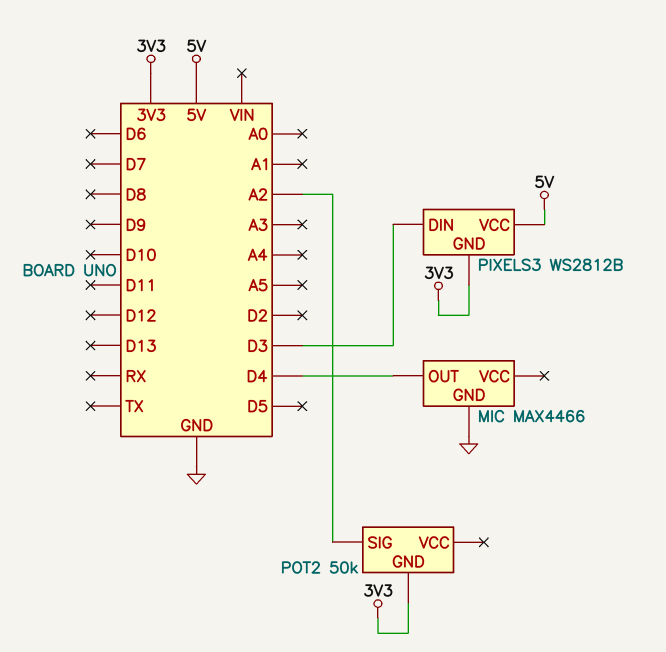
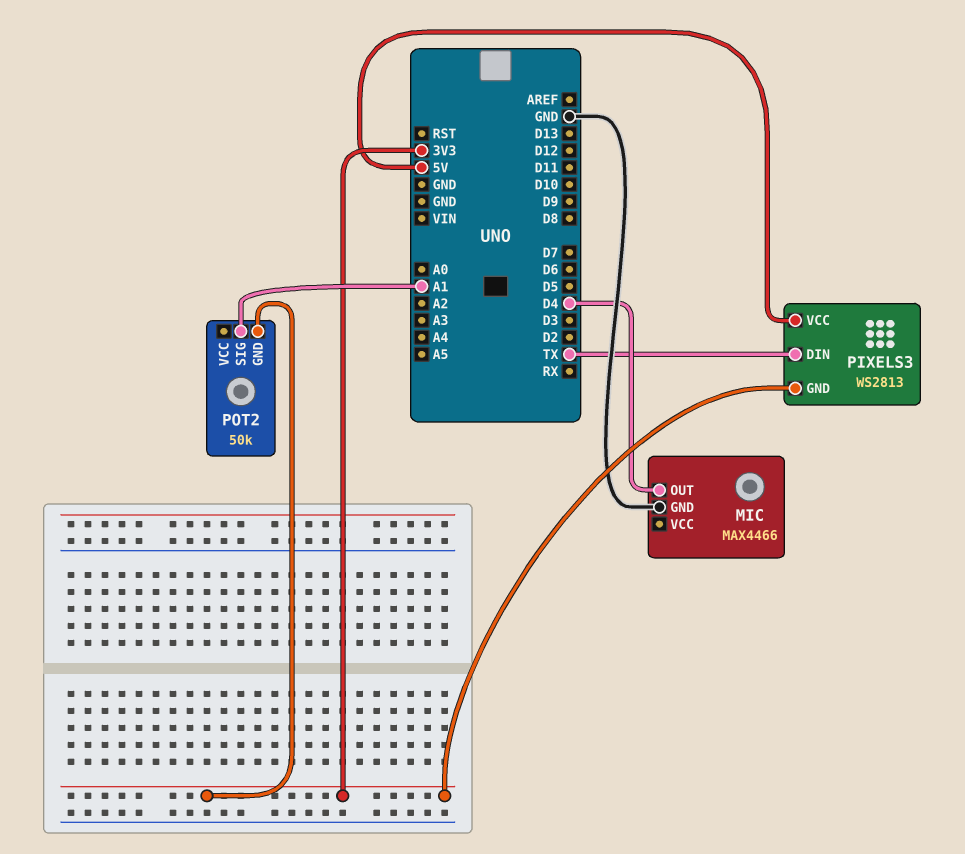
PIXELS3: WS2812B -> WS2813
PIXELS3 pin DIN: D3 -> TX
POT2 pin SIG: A2 -> A1

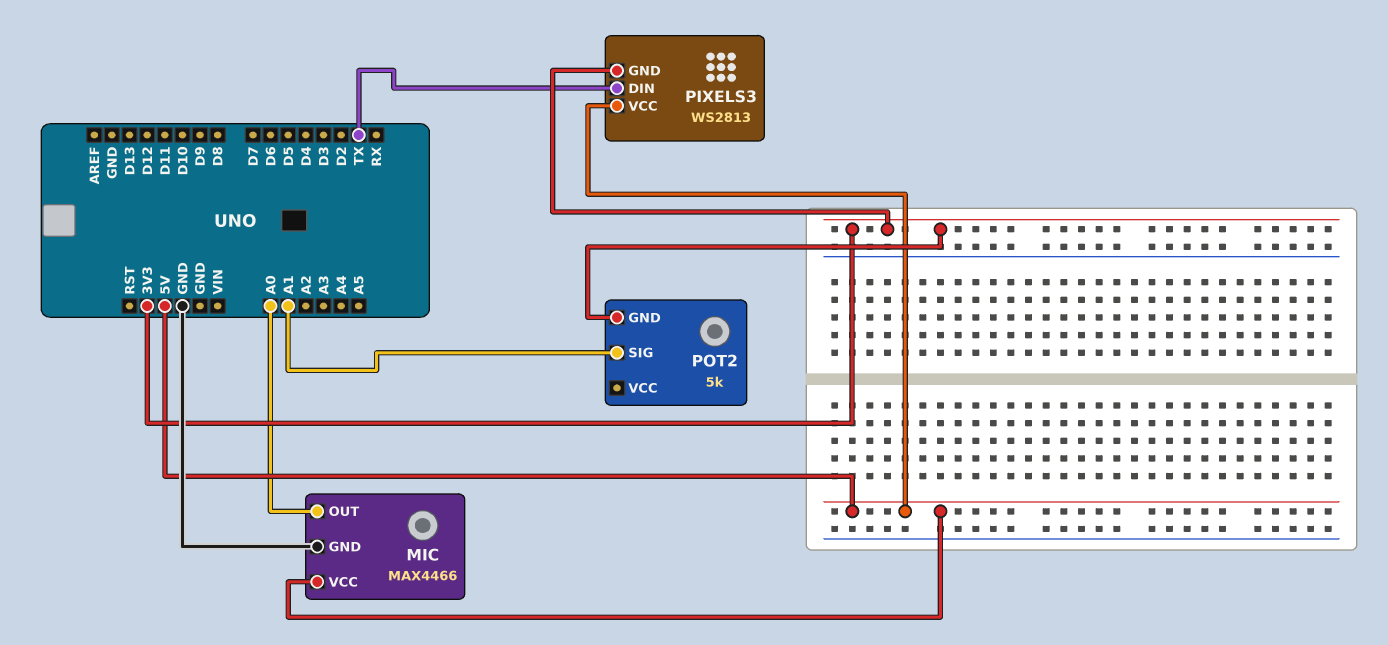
MIC pin OUT: D4 -> A0
MIC pin VCC: none -> 5V
POT2: 50k -> 5k

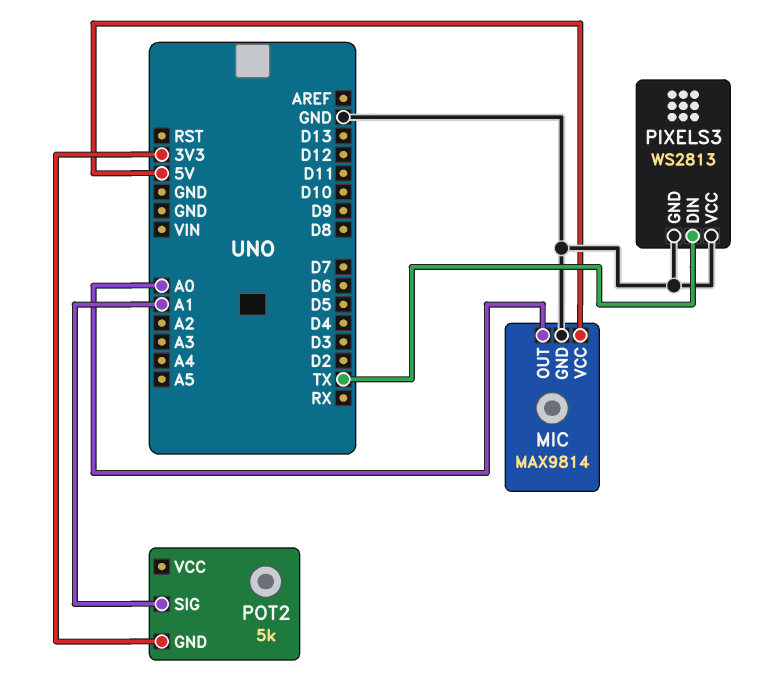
MIC: MAX4466 -> MAX9814
PIXELS3 pin GND: 3V3 -> GND
PIXELS3 pin VCC: 5V -> GND

